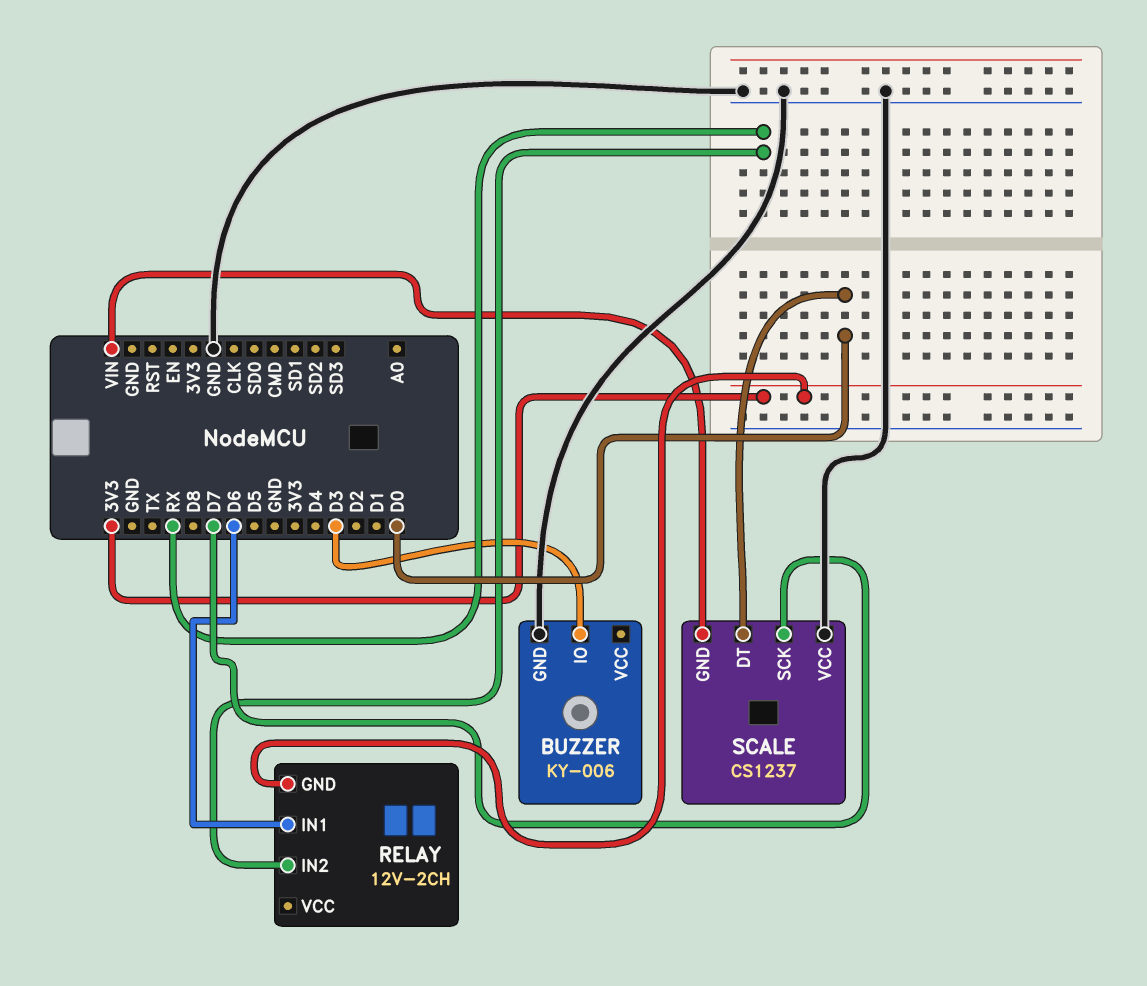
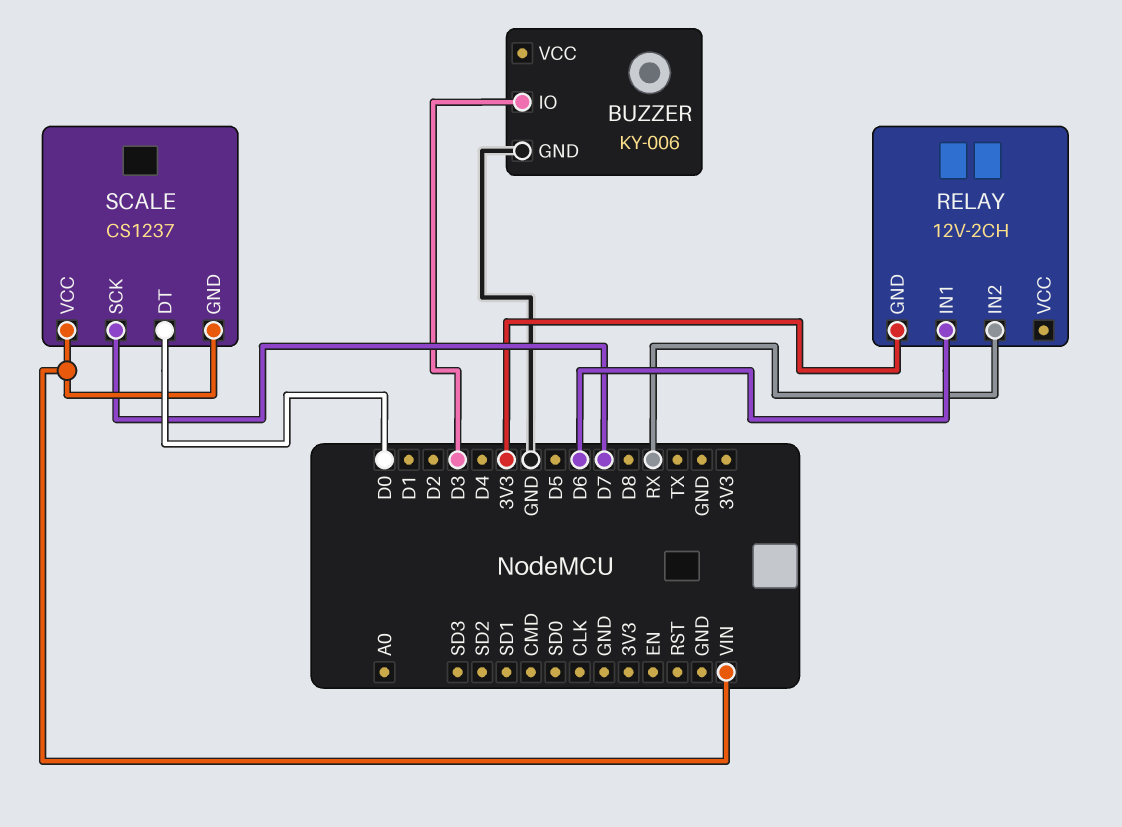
SCALE pin VCC: GND -> VIN

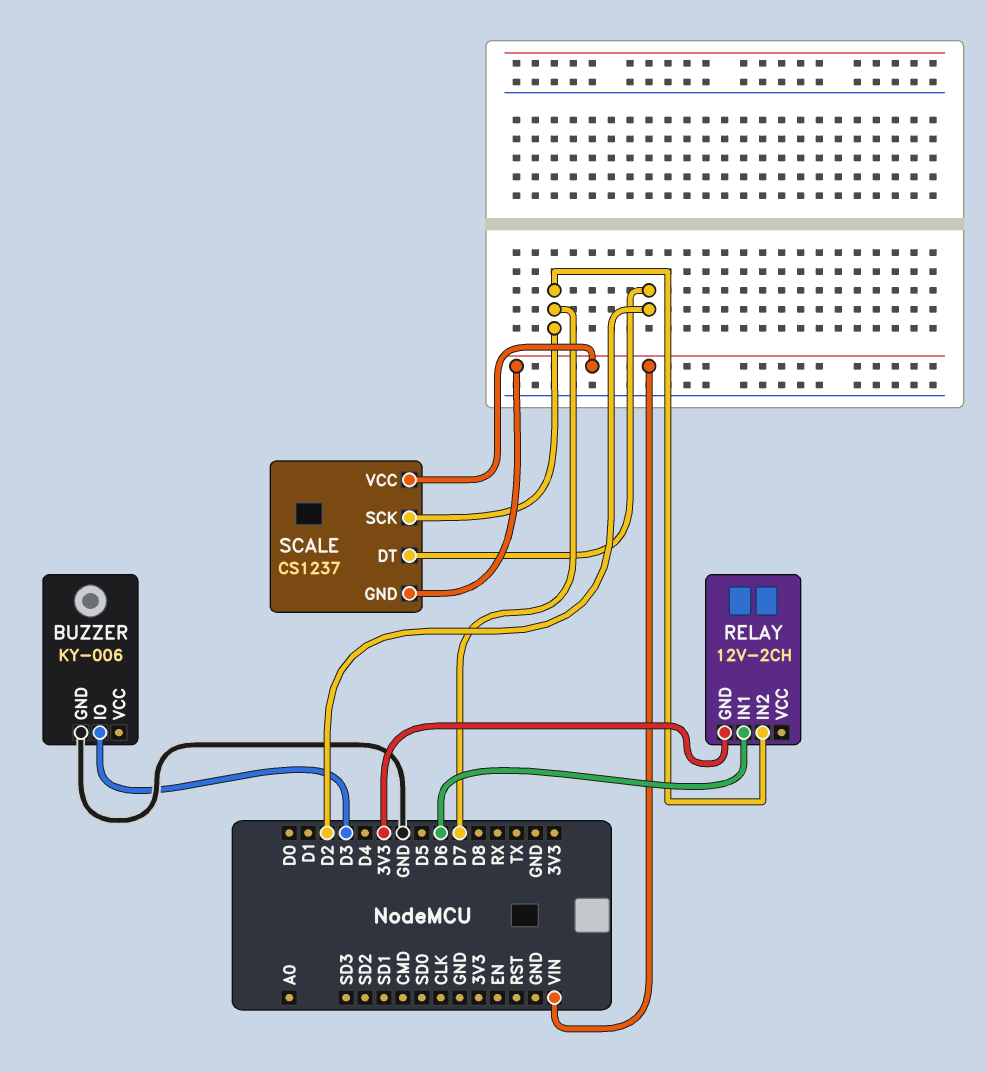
RELAY pin IN2: RX -> D7
SCALE pin DT: D0 -> D2

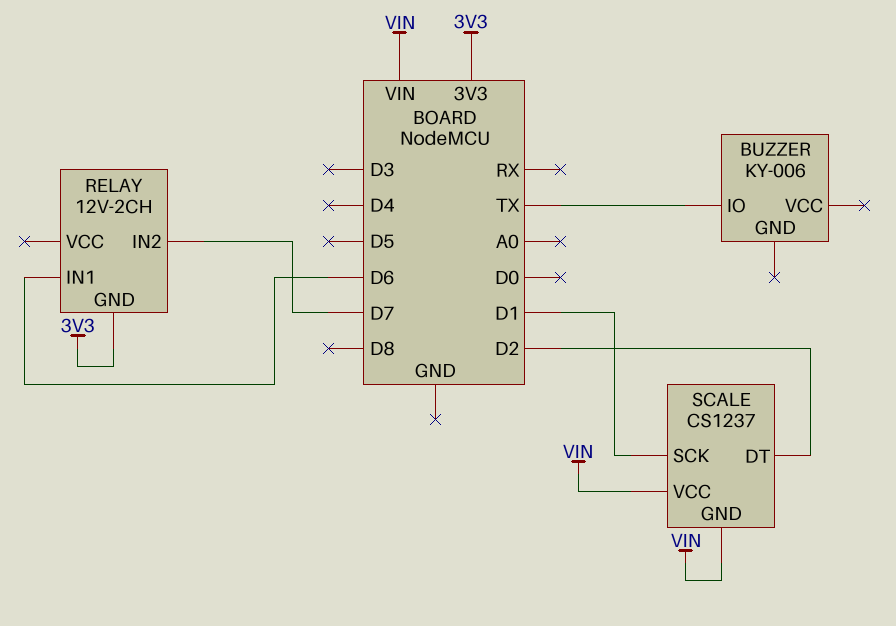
BUZZER pin GND: GND -> none
BUZZER pin IO: D3 -> TX
SCALE pin SCK: D7 -> D1

